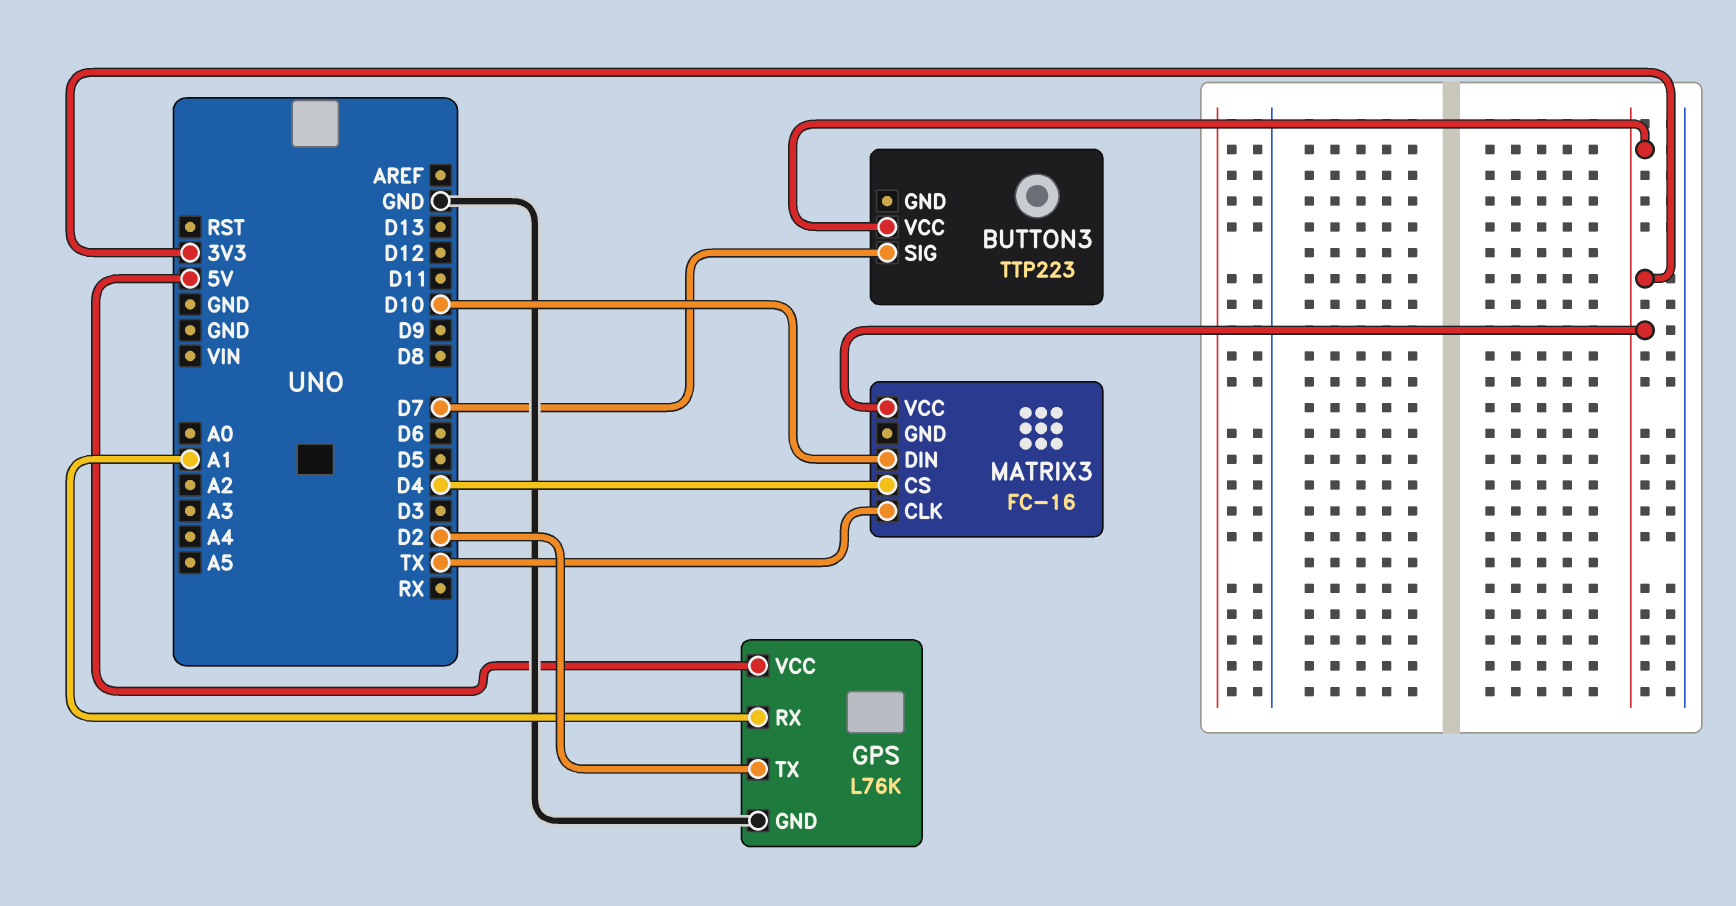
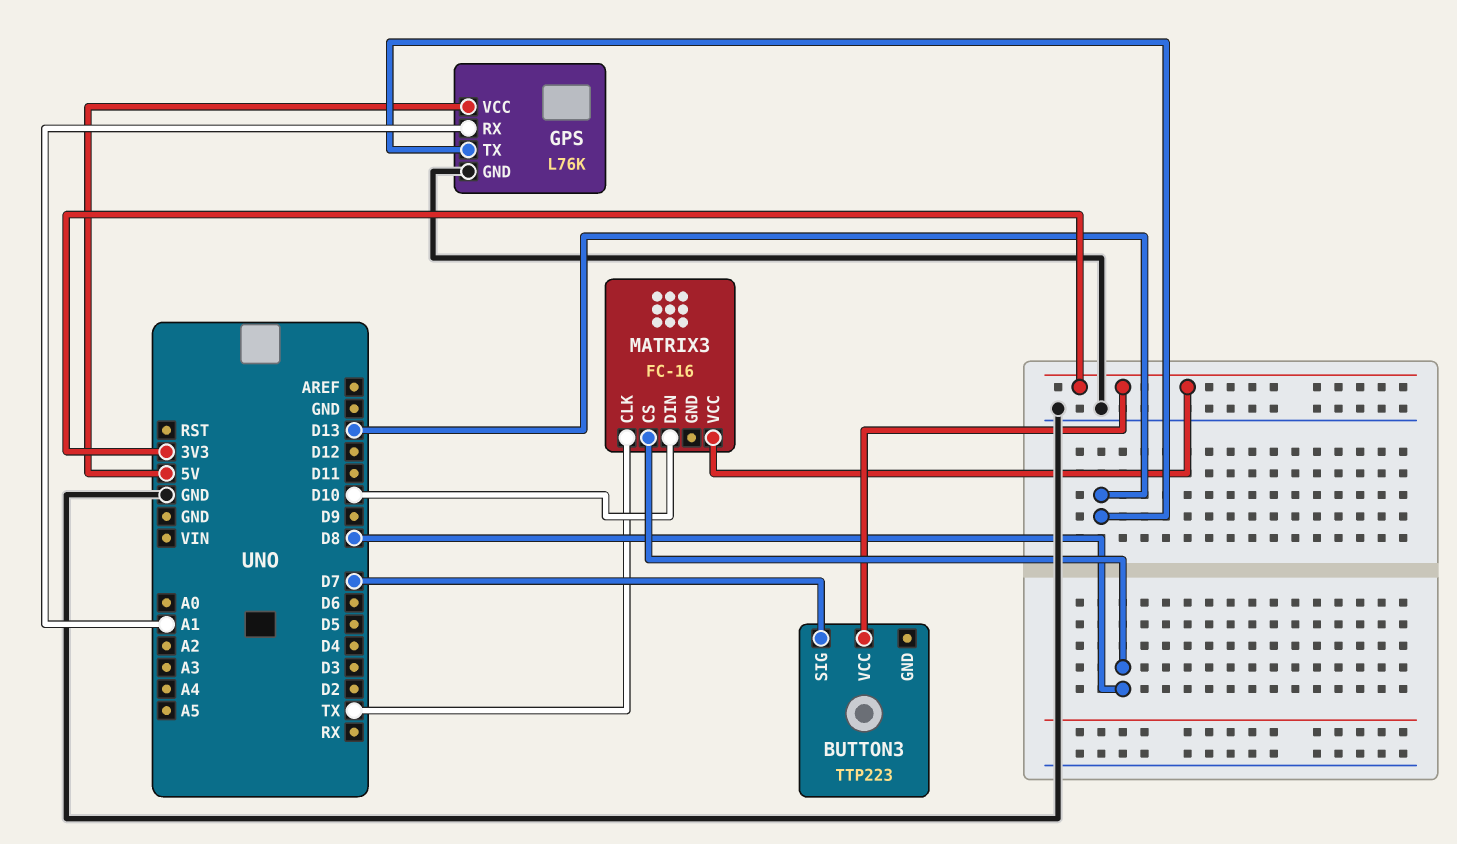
GPS pin TX: D2 -> D13
MATRIX3 pin CS: D4 -> D8

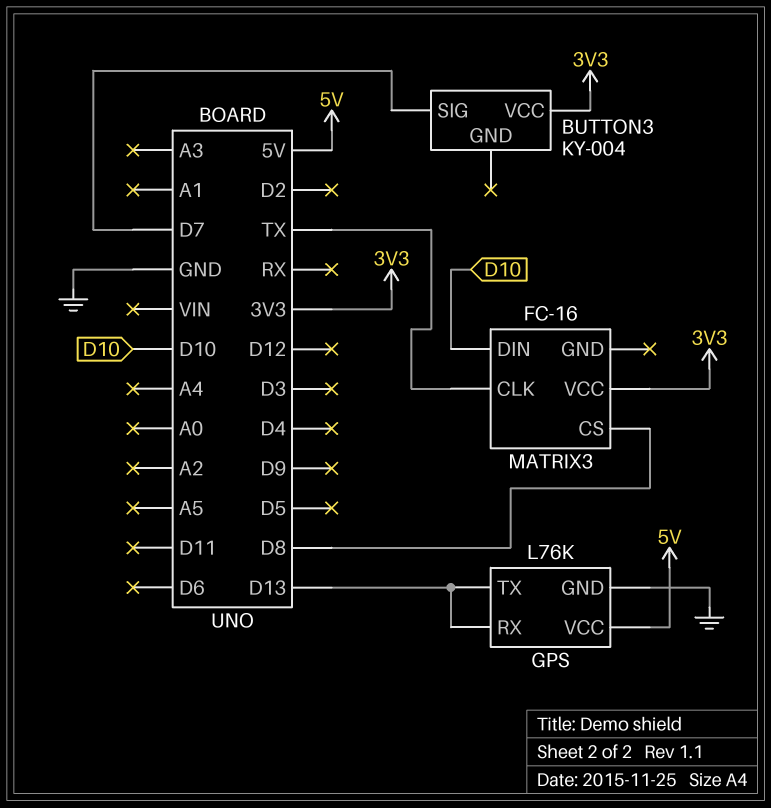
BUTTON3: TTP223 -> KY-004
GPS pin RX: A1 -> D13

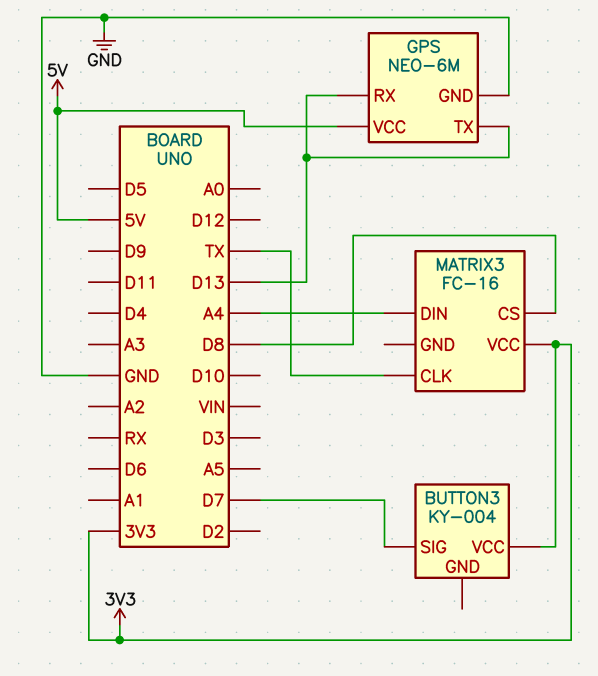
GPS: L76K -> NEO-6M
MATRIX3 pin DIN: D10 -> A4

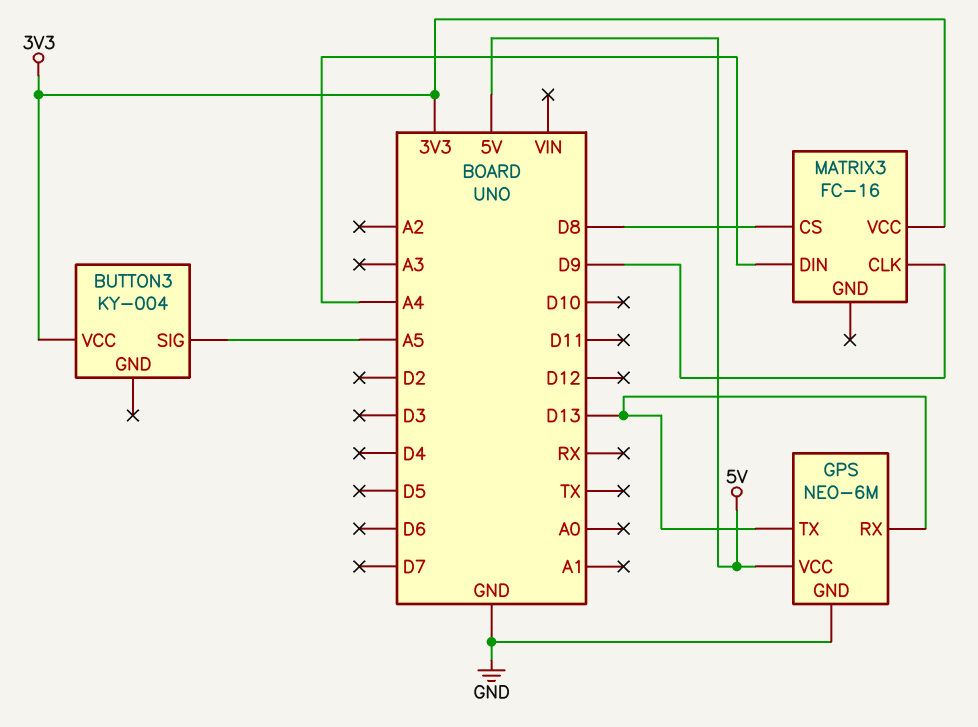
BUTTON3 pin SIG: D7 -> A5
MATRIX3 pin CLK: TX -> D9

